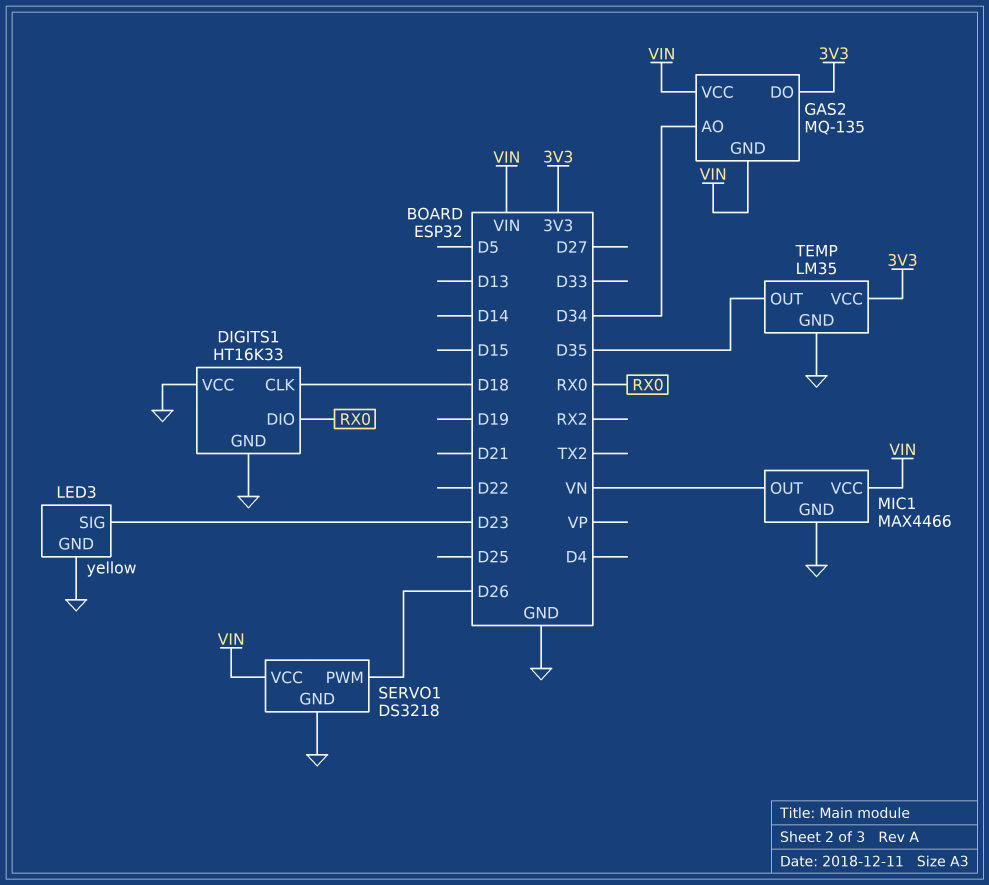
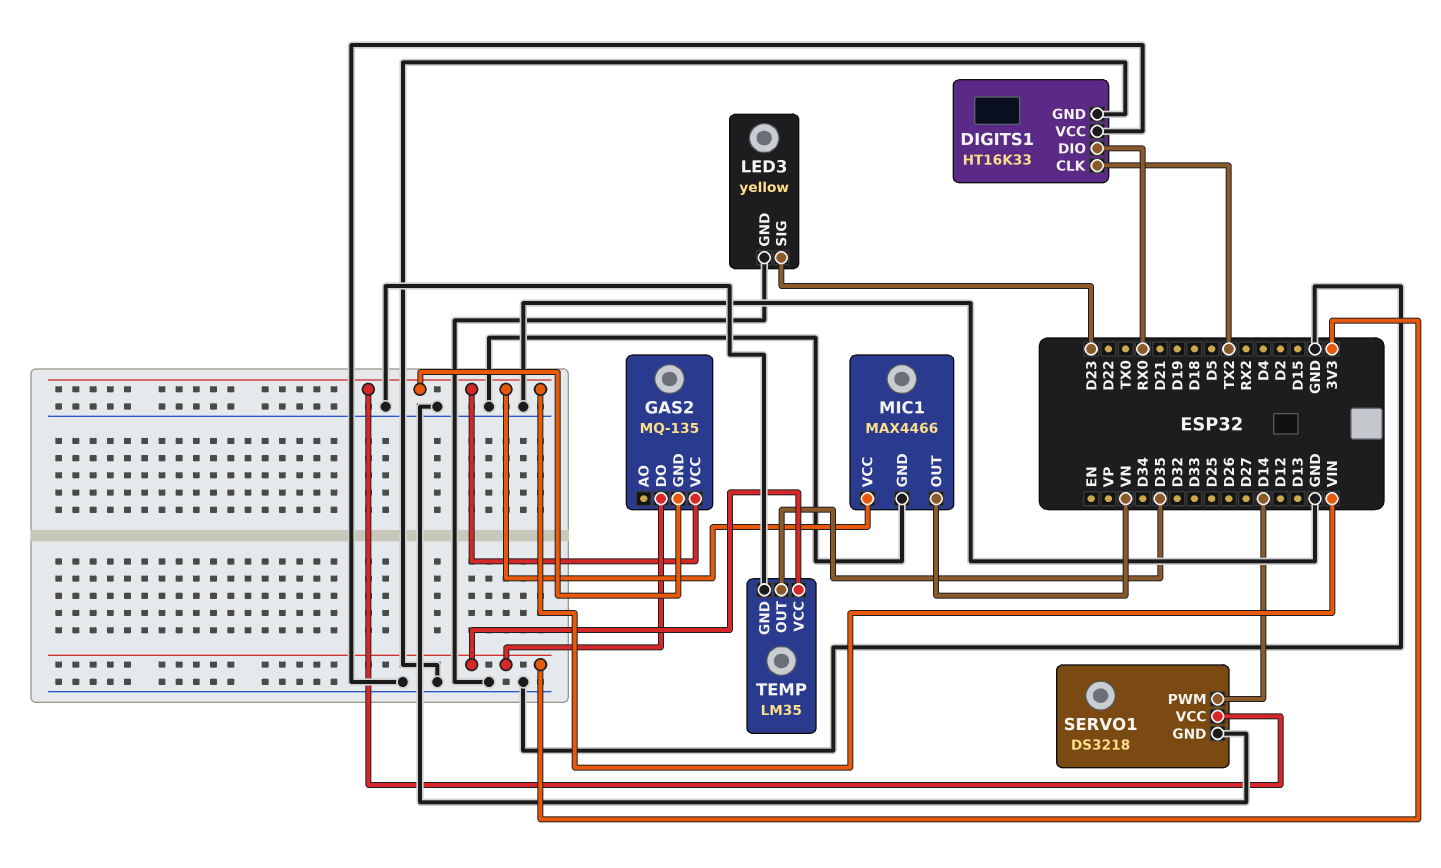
DIGITS1 pin CLK: D18 -> TX2
GAS2 pin AO: D34 -> none
SERVO1 pin PWM: D26 -> D14

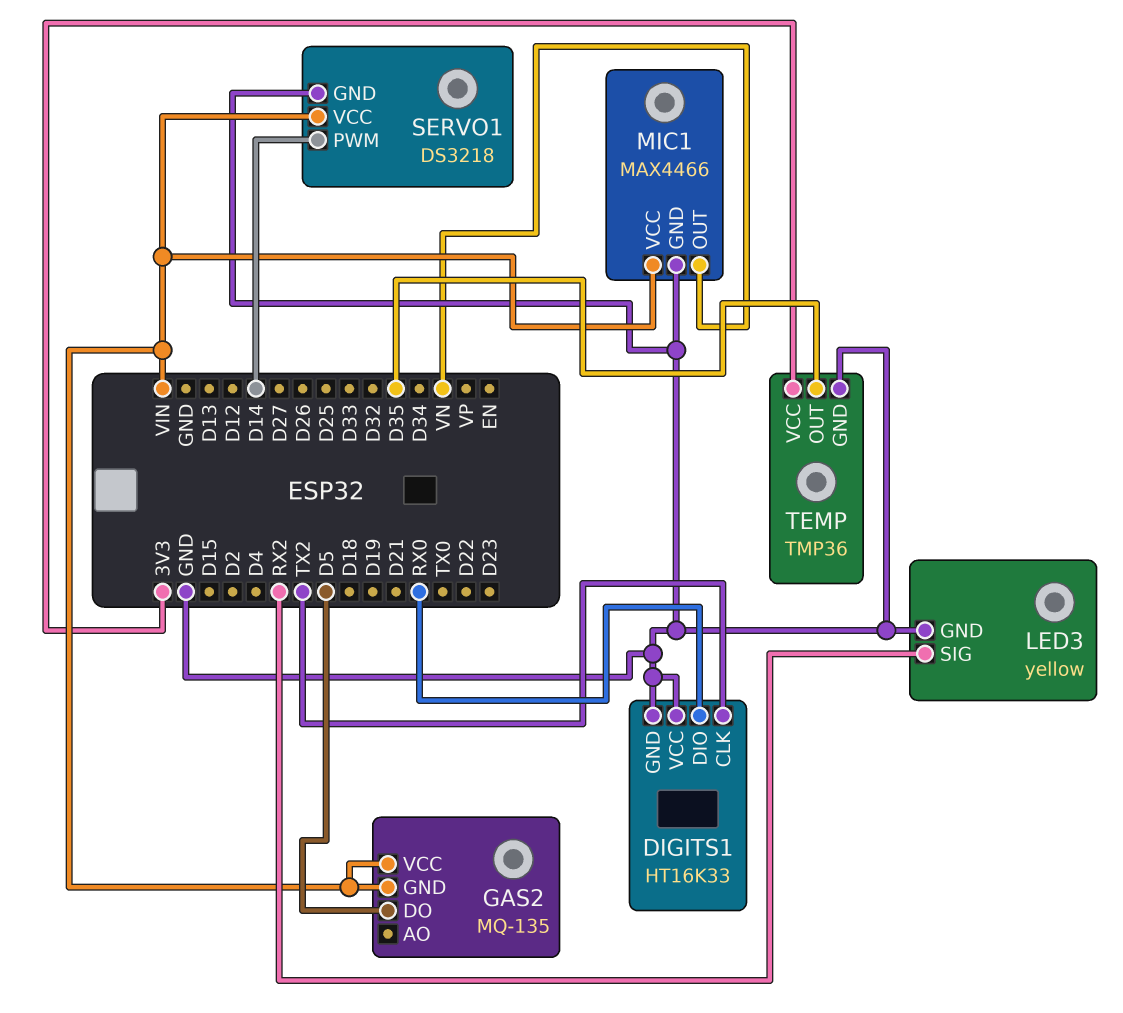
GAS2 pin DO: 3V3 -> D5
LED3 pin SIG: D23 -> RX2
TEMP: LM35 -> TMP36

